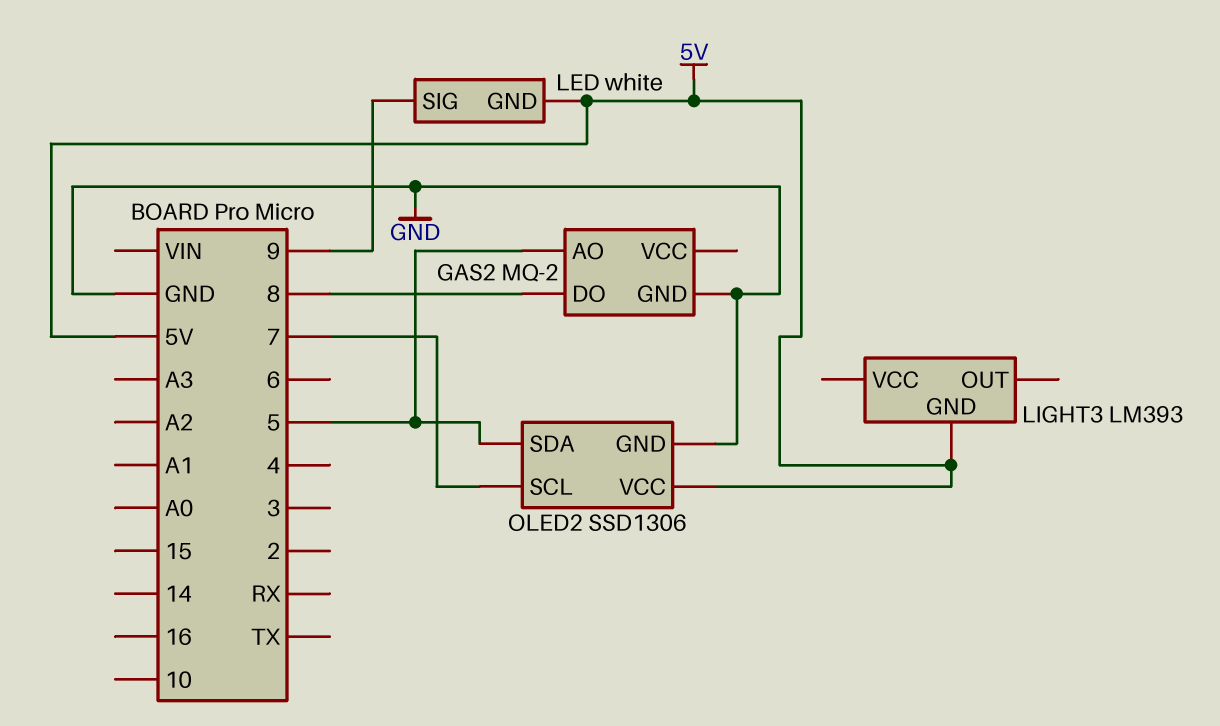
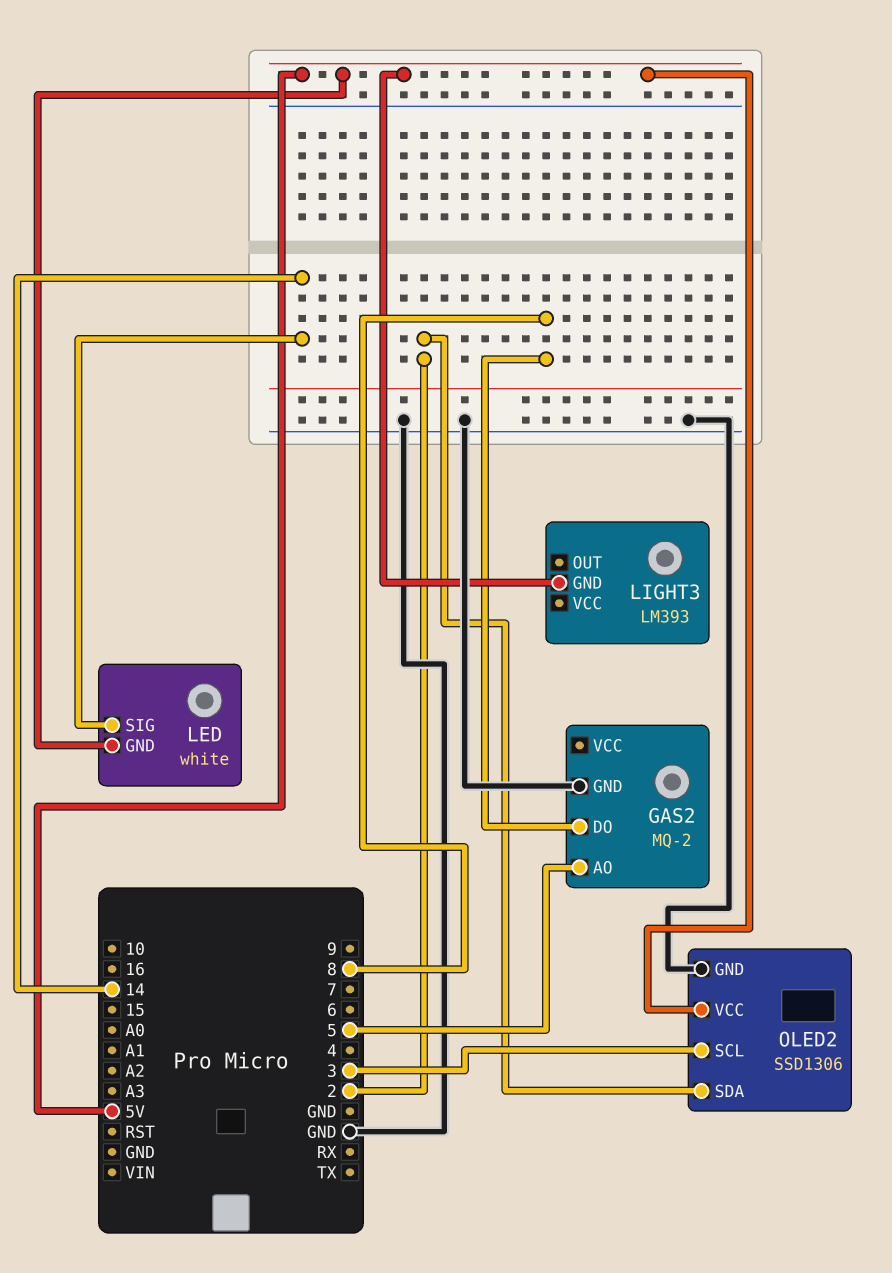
LED pin SIG: 9 -> 14
OLED2 pin SCL: 7 -> 3
OLED2 pin SDA: 5 -> 2

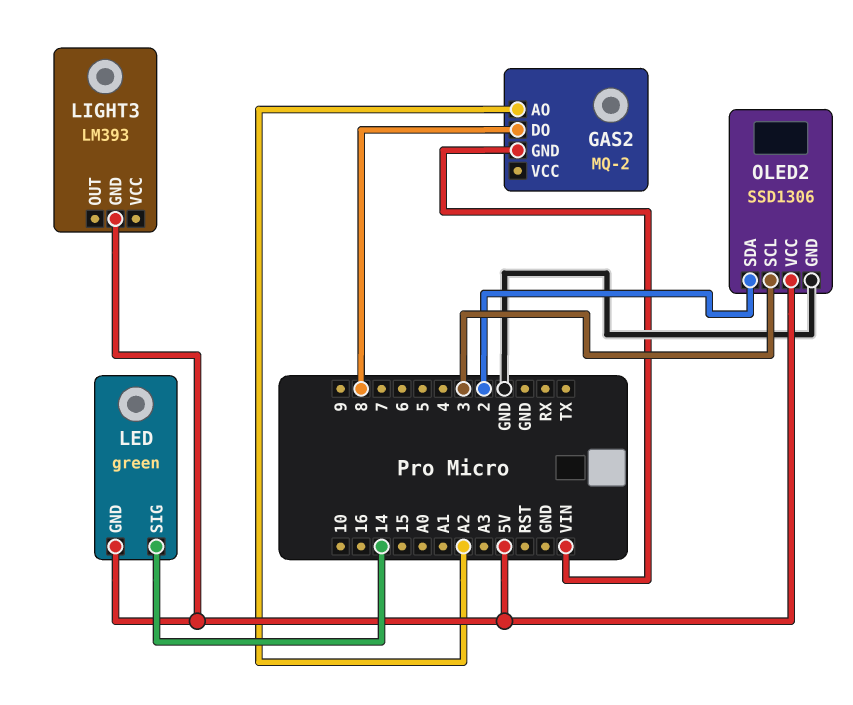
GAS2 pin AO: 5 -> A2
GAS2 pin GND: GND -> VIN
LED: white -> green

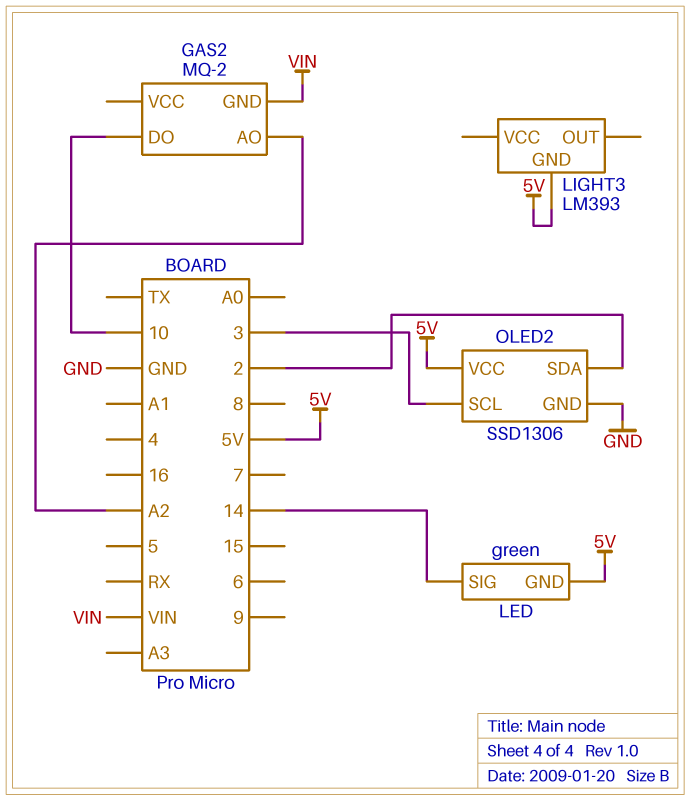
GAS2 pin DO: 8 -> 10

